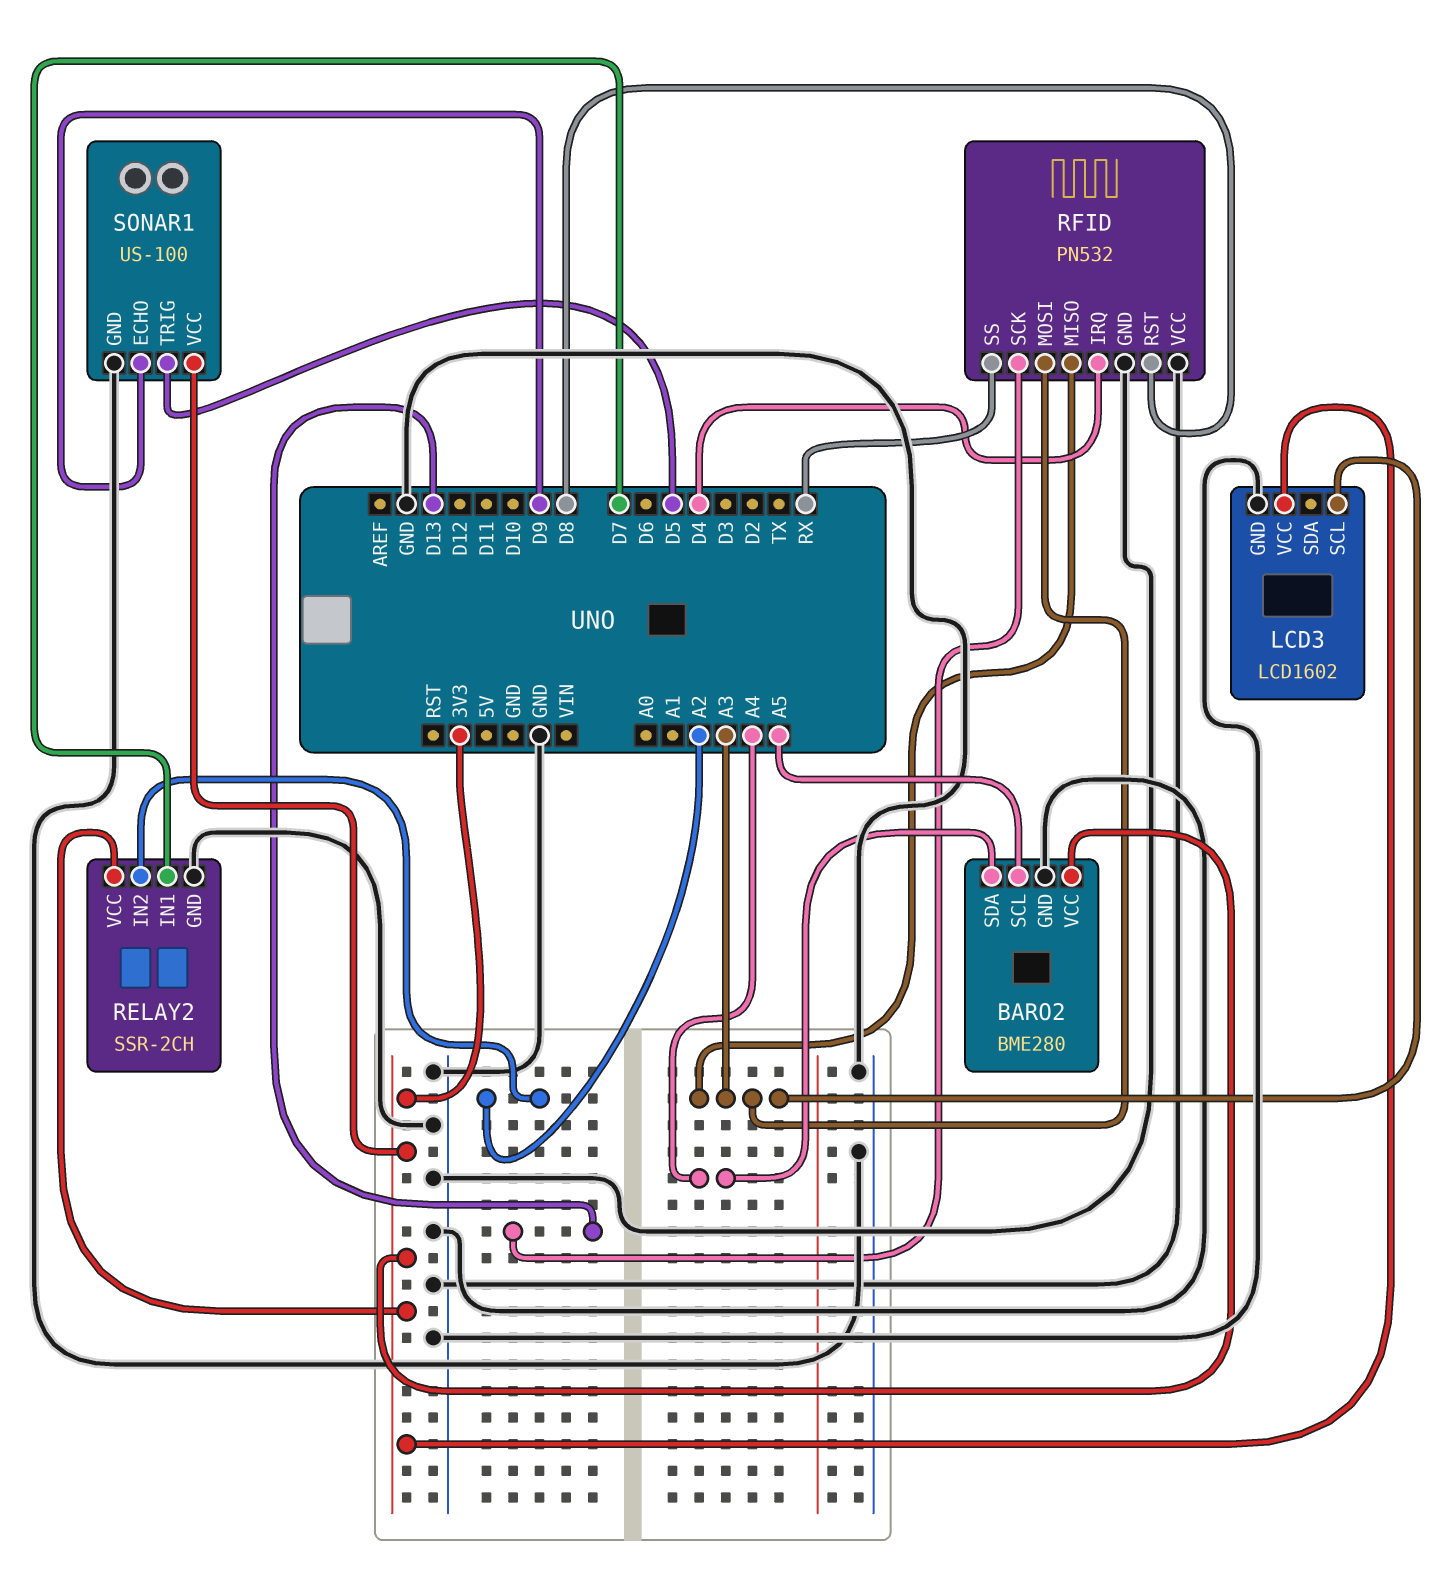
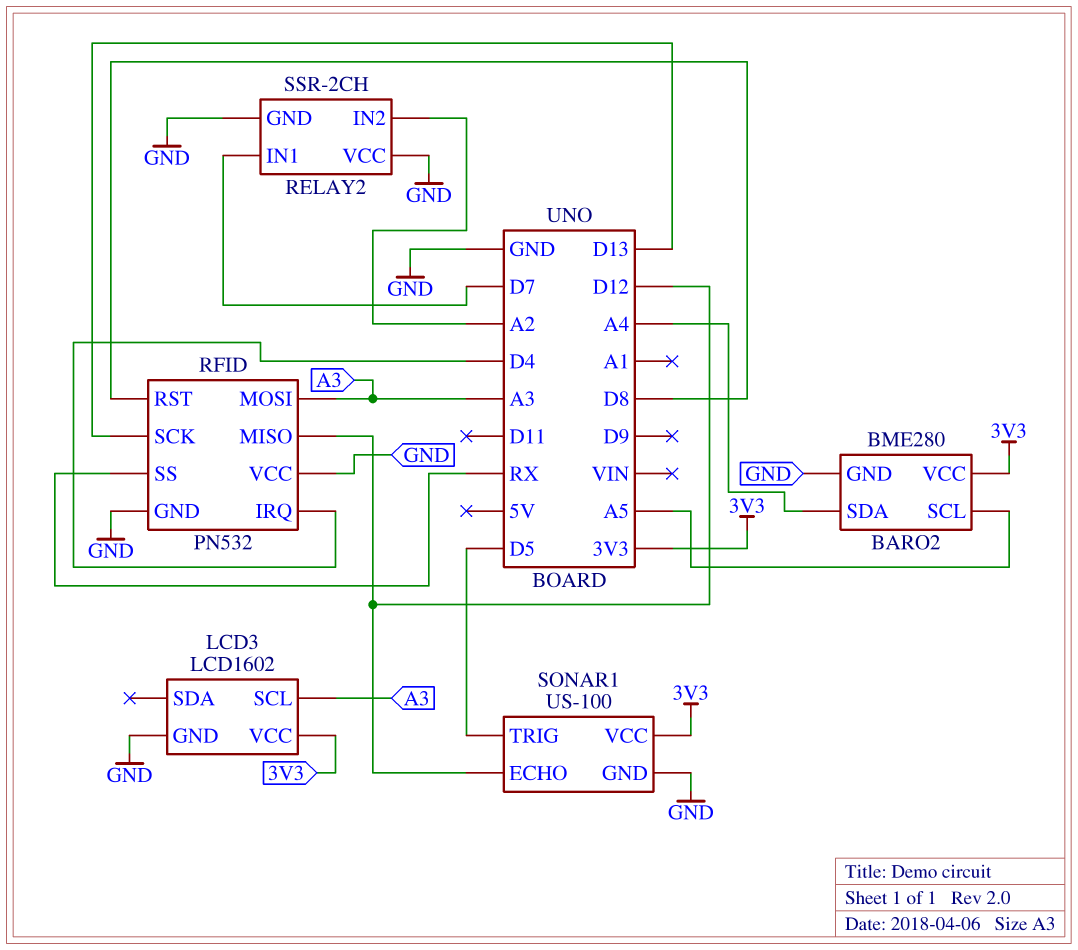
RELAY2 pin VCC: 3V3 -> GND
RFID pin MISO: A3 -> D12
SONAR1 pin ECHO: D9 -> D12

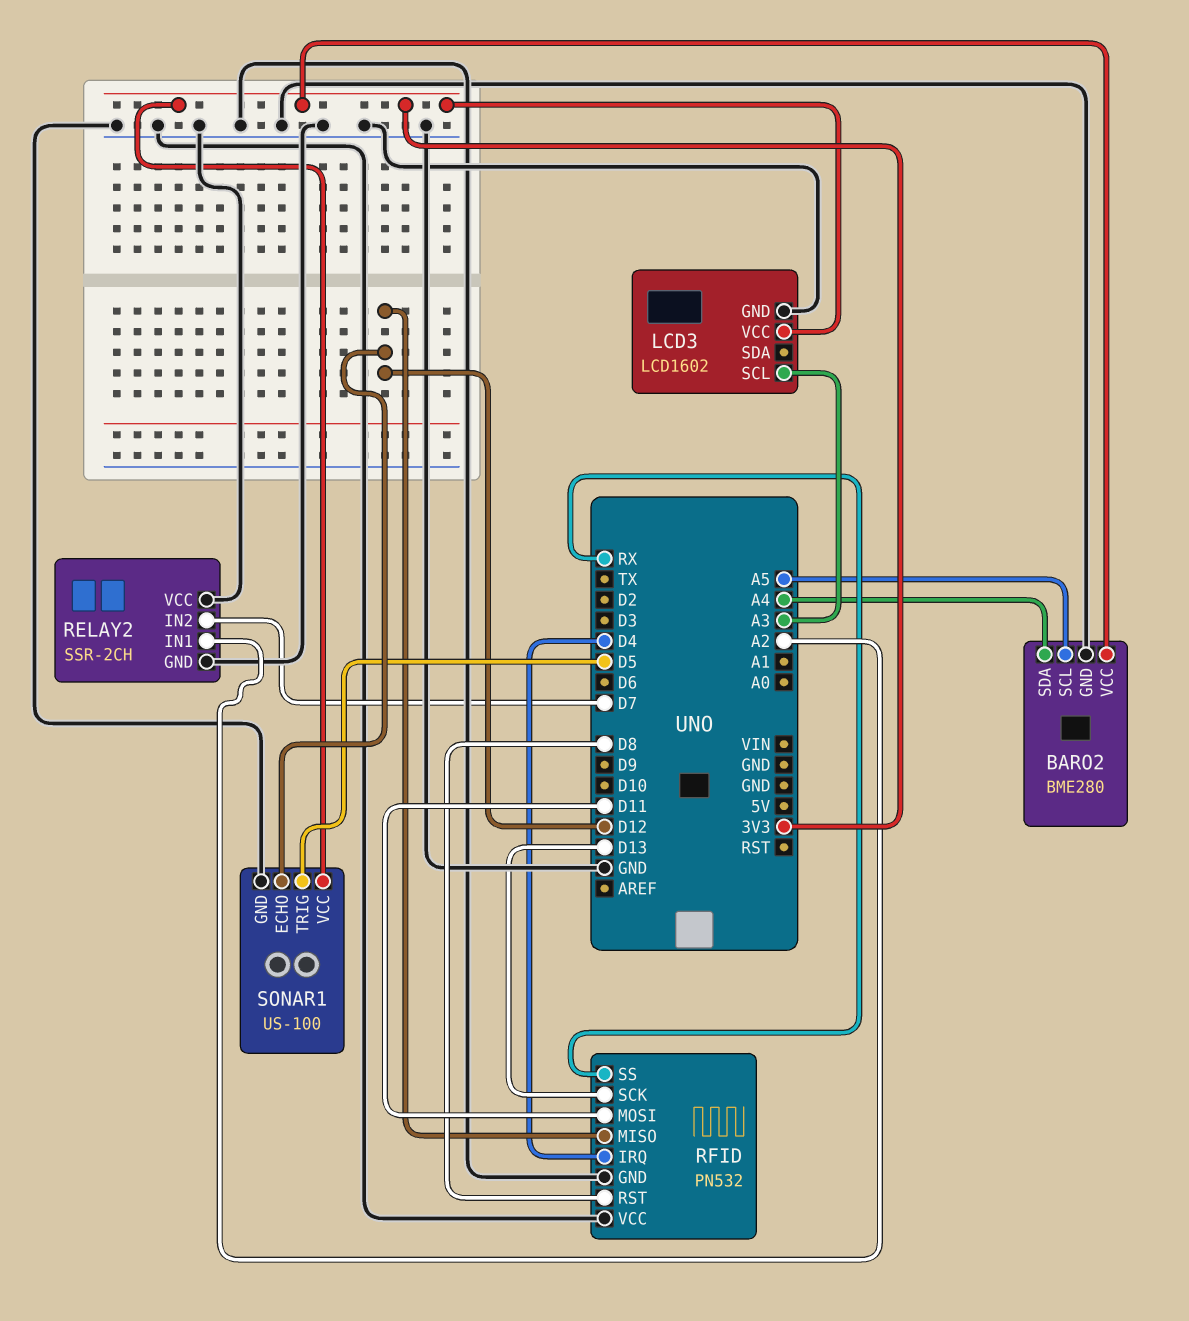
RELAY2 pin IN1: D7 -> A2
RELAY2 pin IN2: A2 -> D7
RFID pin MOSI: A3 -> D11

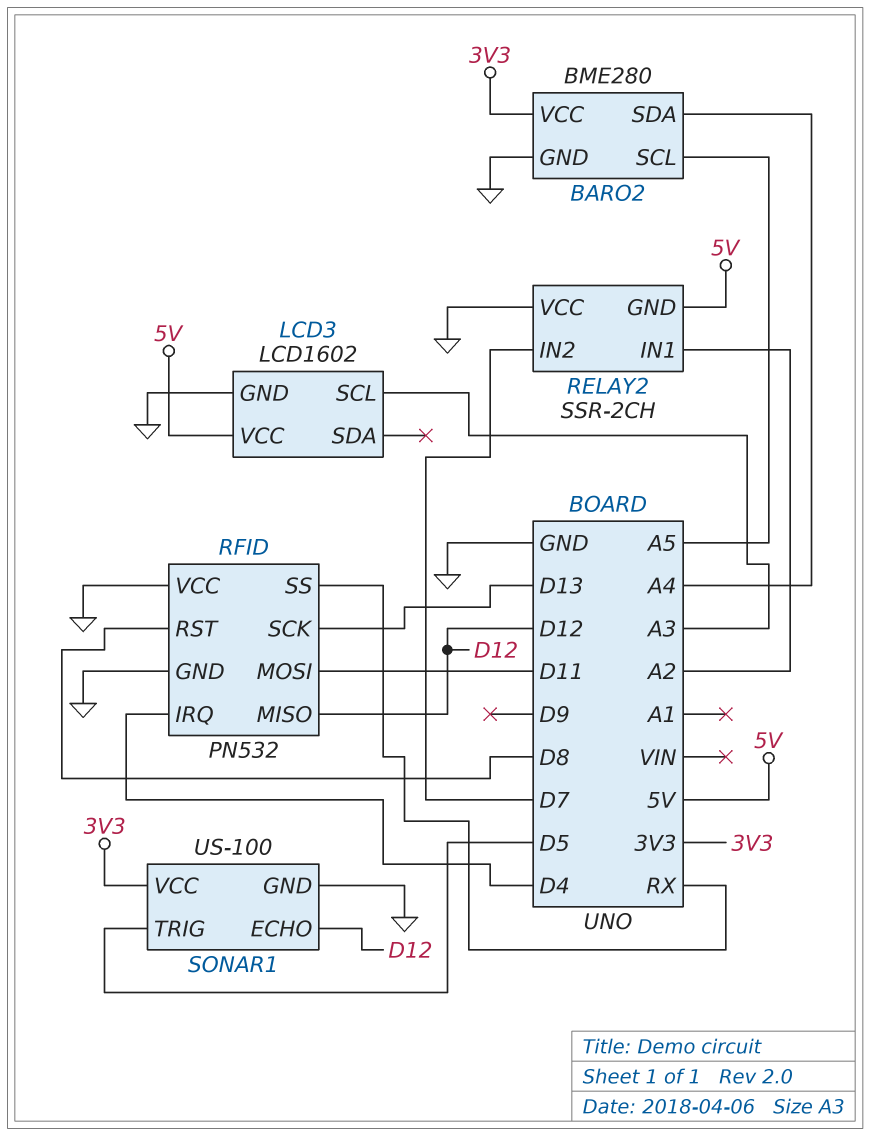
LCD3 pin VCC: 3V3 -> 5V
RELAY2 pin GND: GND -> 5V

